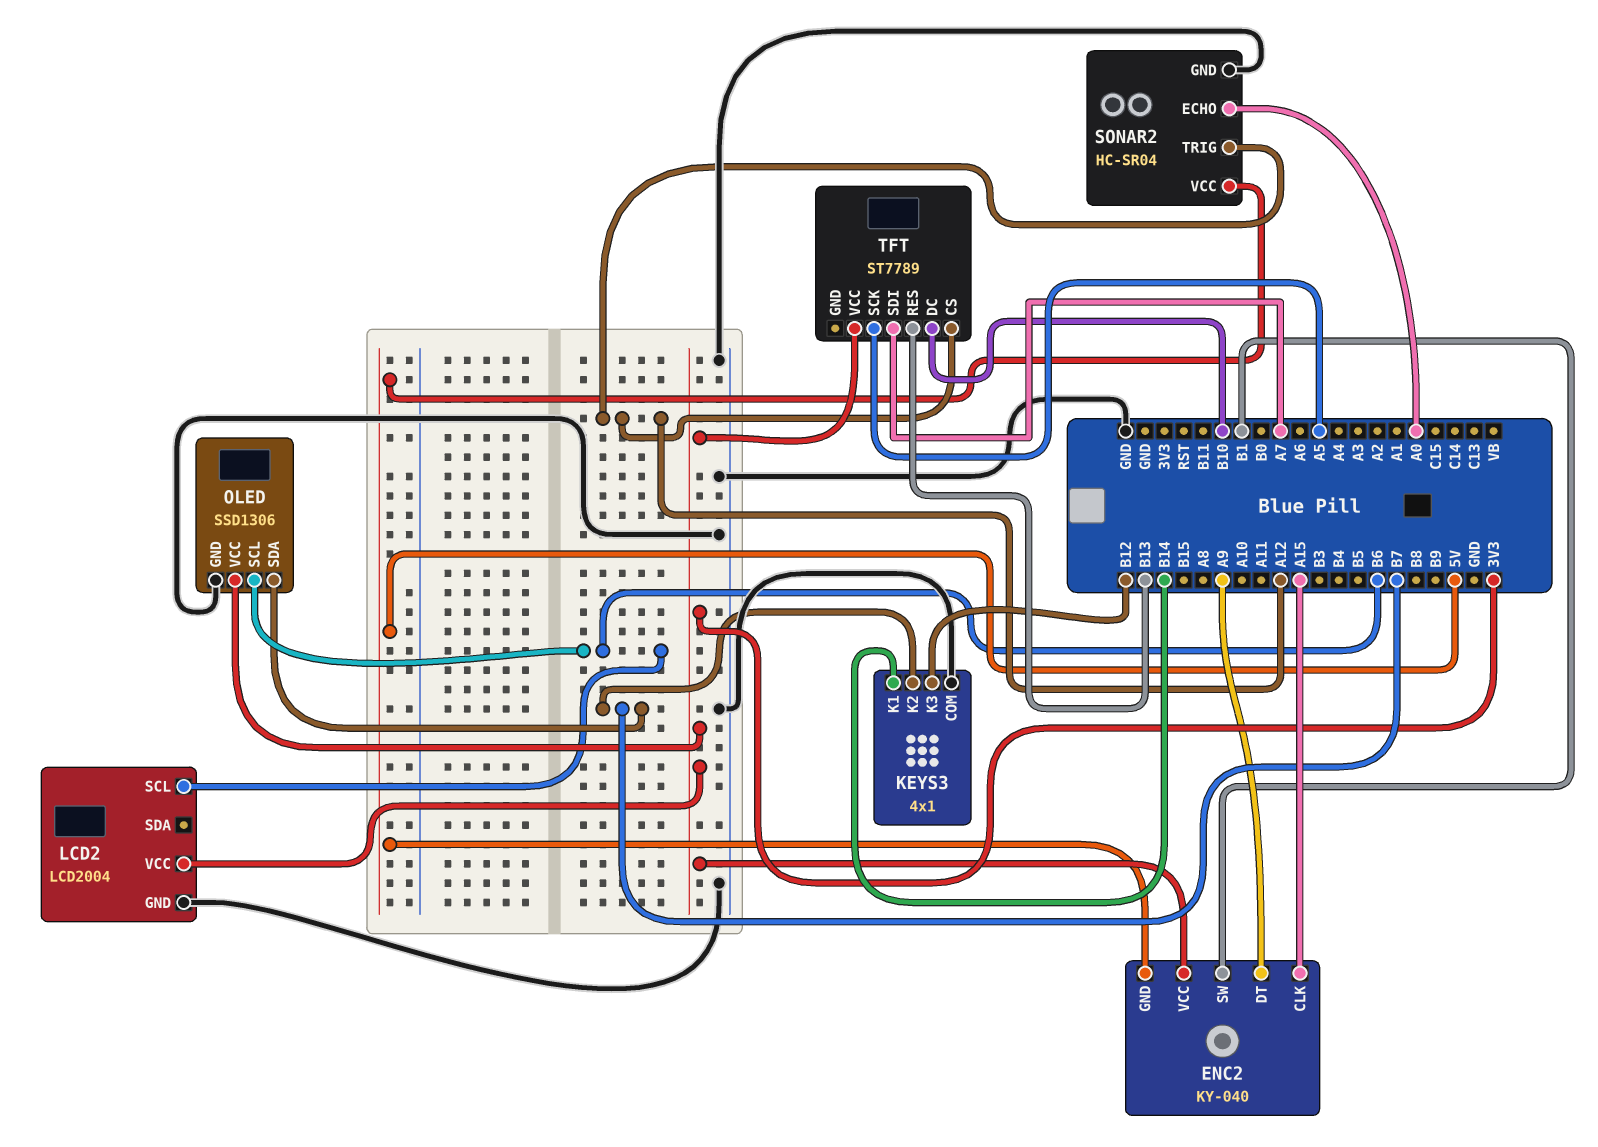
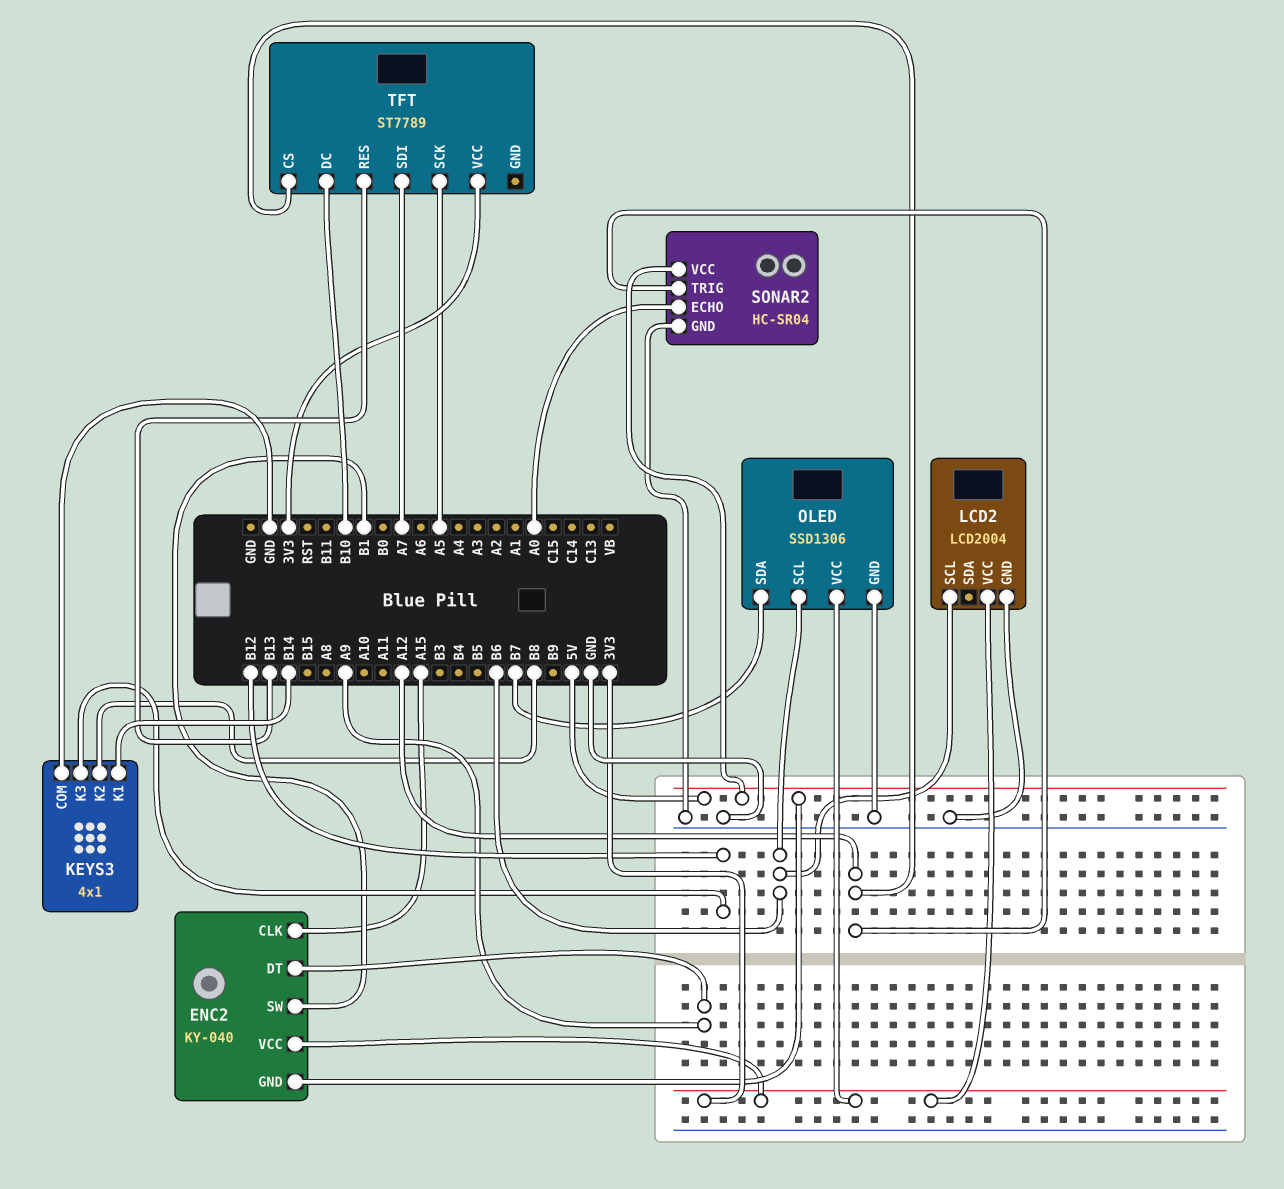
KEYS3 pin K2: B7 -> B8

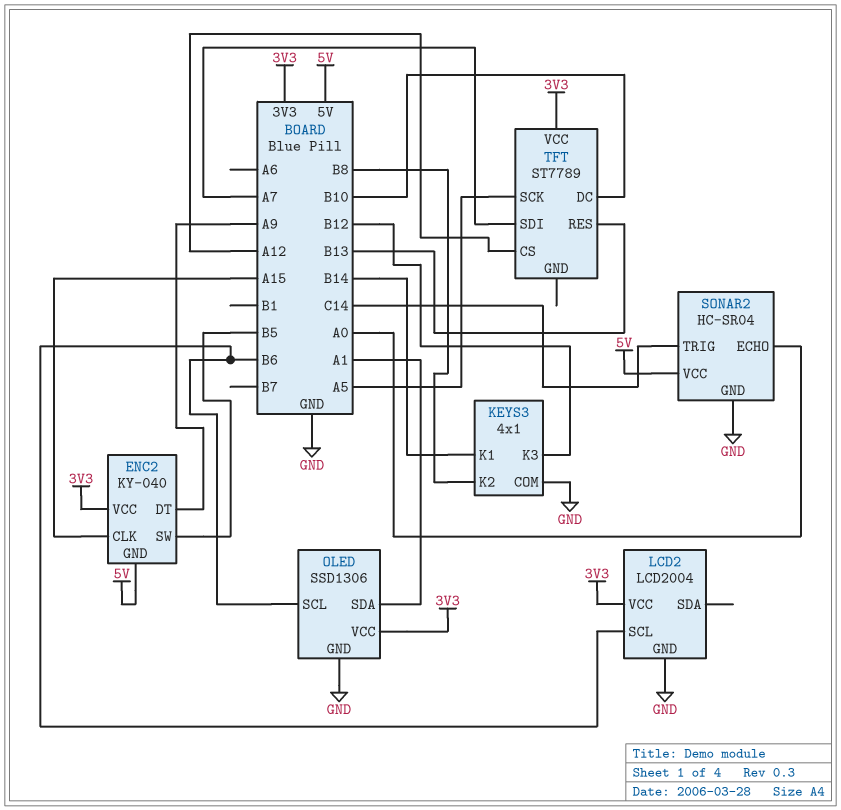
ENC2 pin SW: B1 -> B5
OLED pin SDA: B7 -> A1
SONAR2 pin TRIG: A12 -> C14

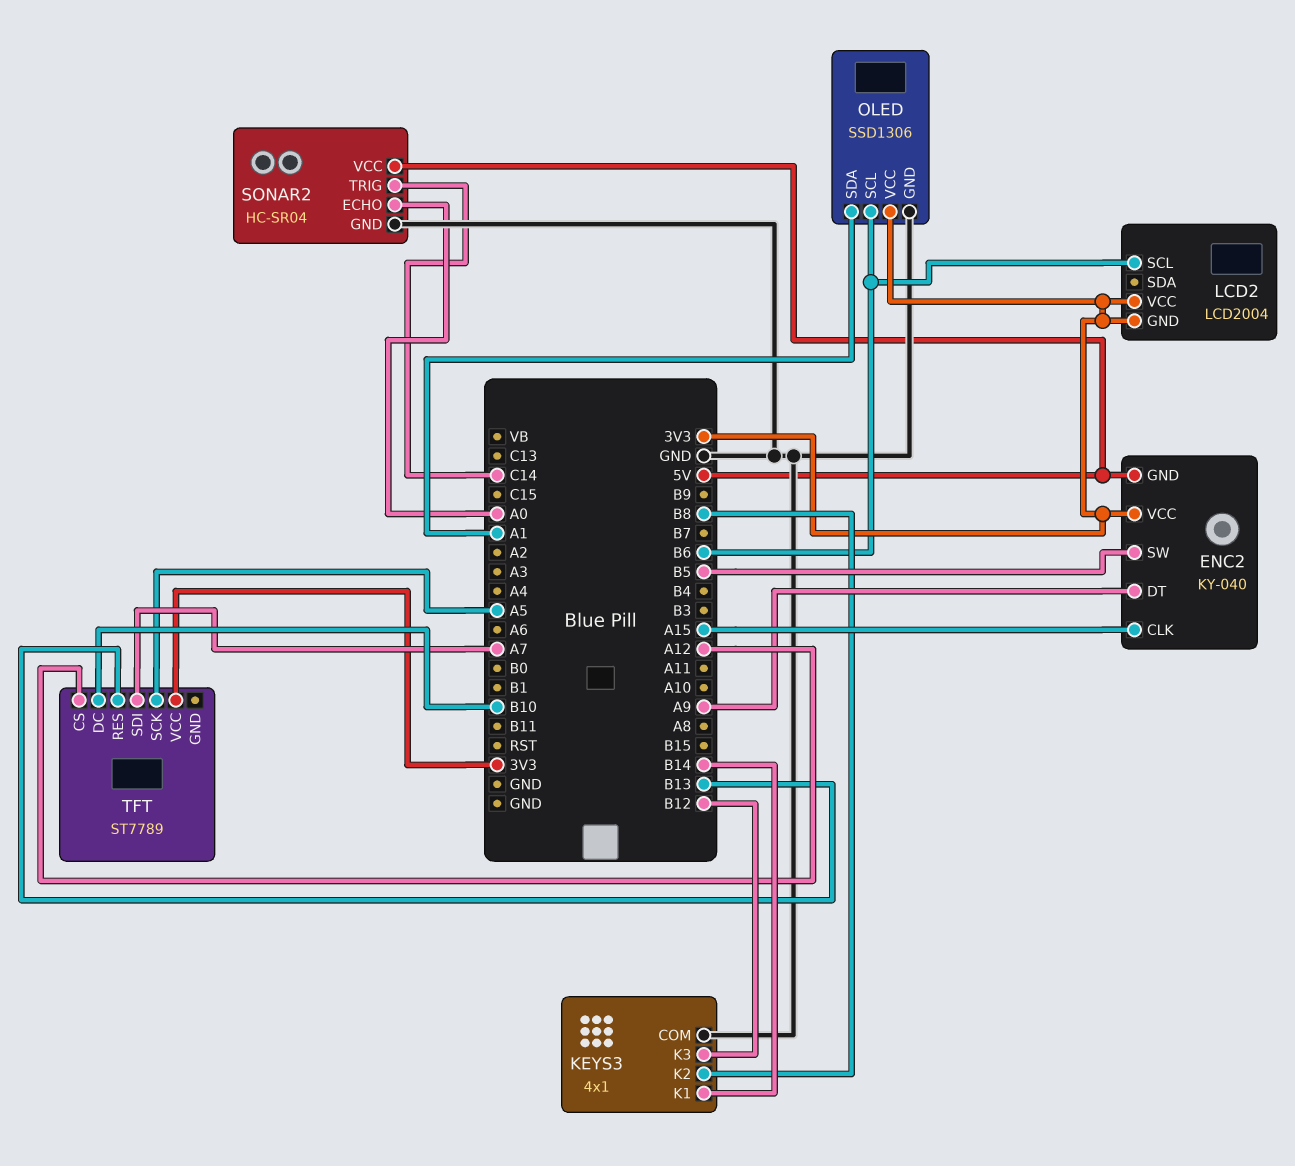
LCD2 pin GND: GND -> 3V3

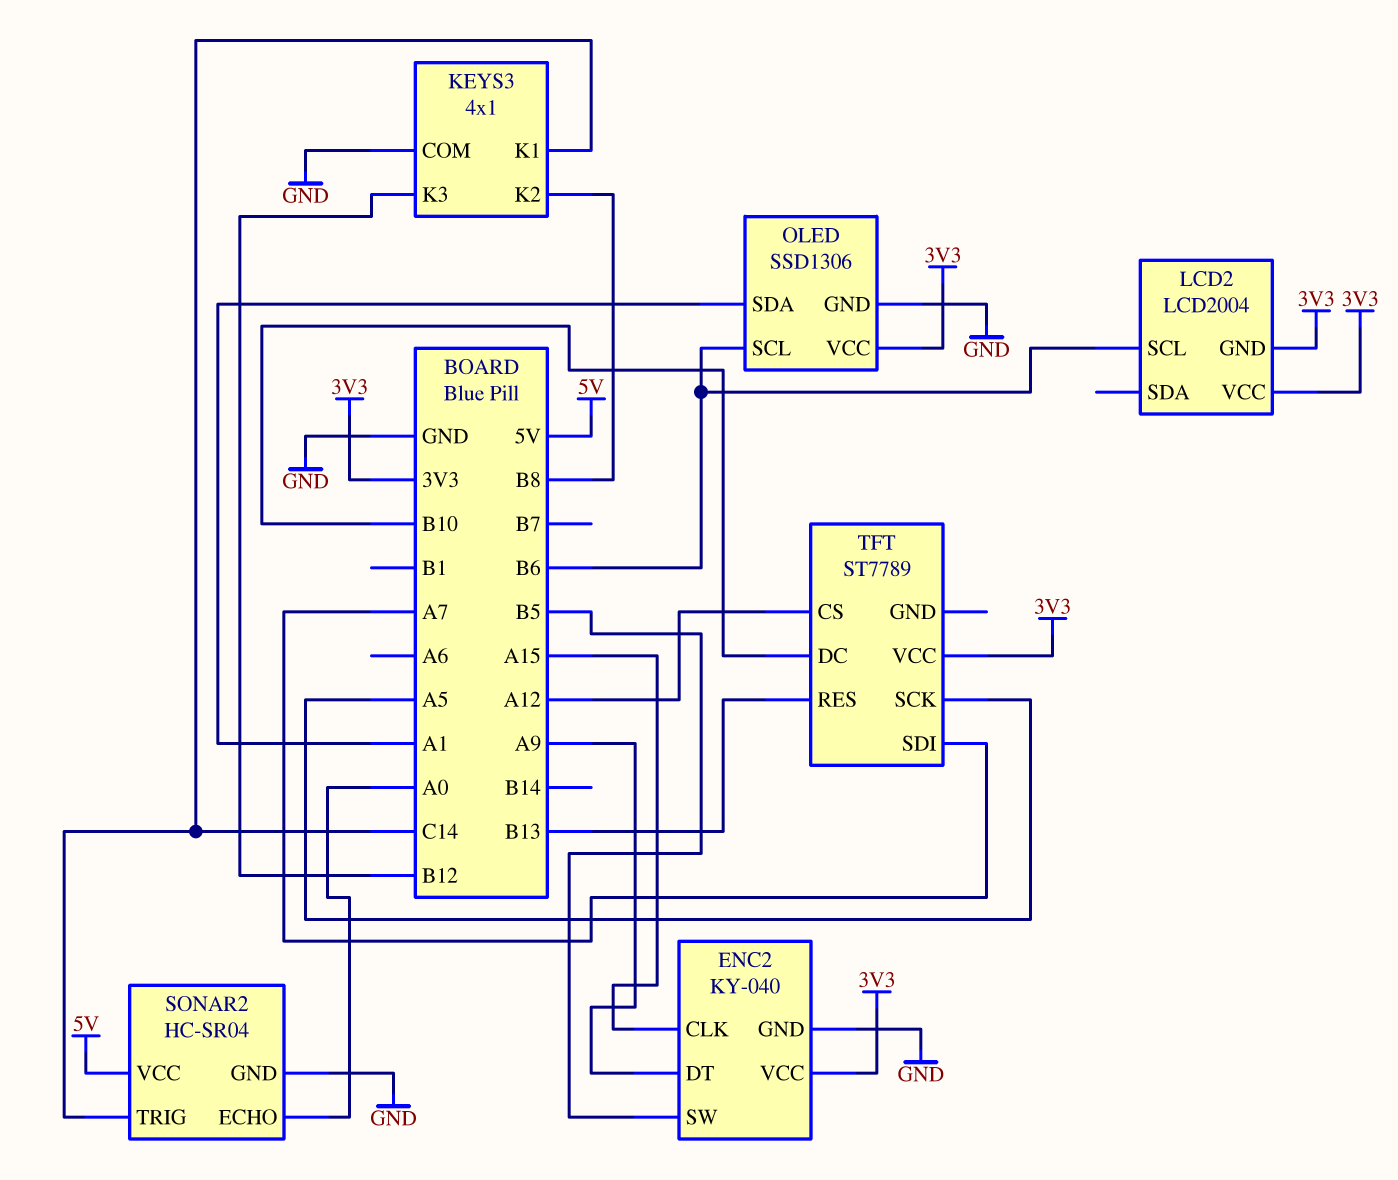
ENC2 pin GND: 5V -> GND
KEYS3 pin K1: B14 -> C14

